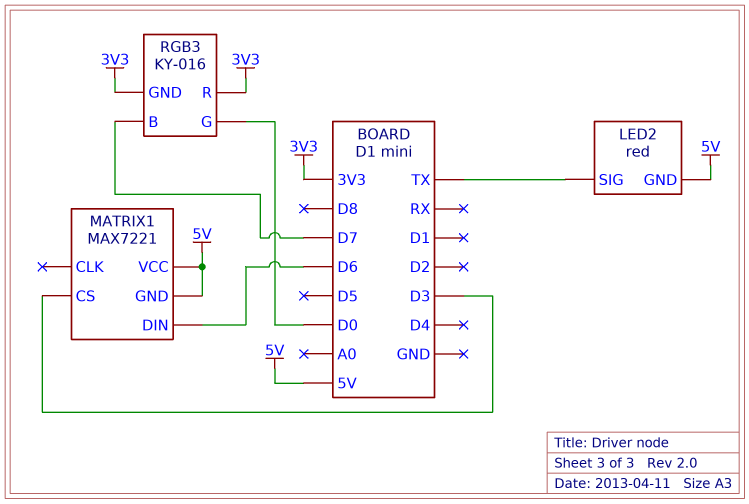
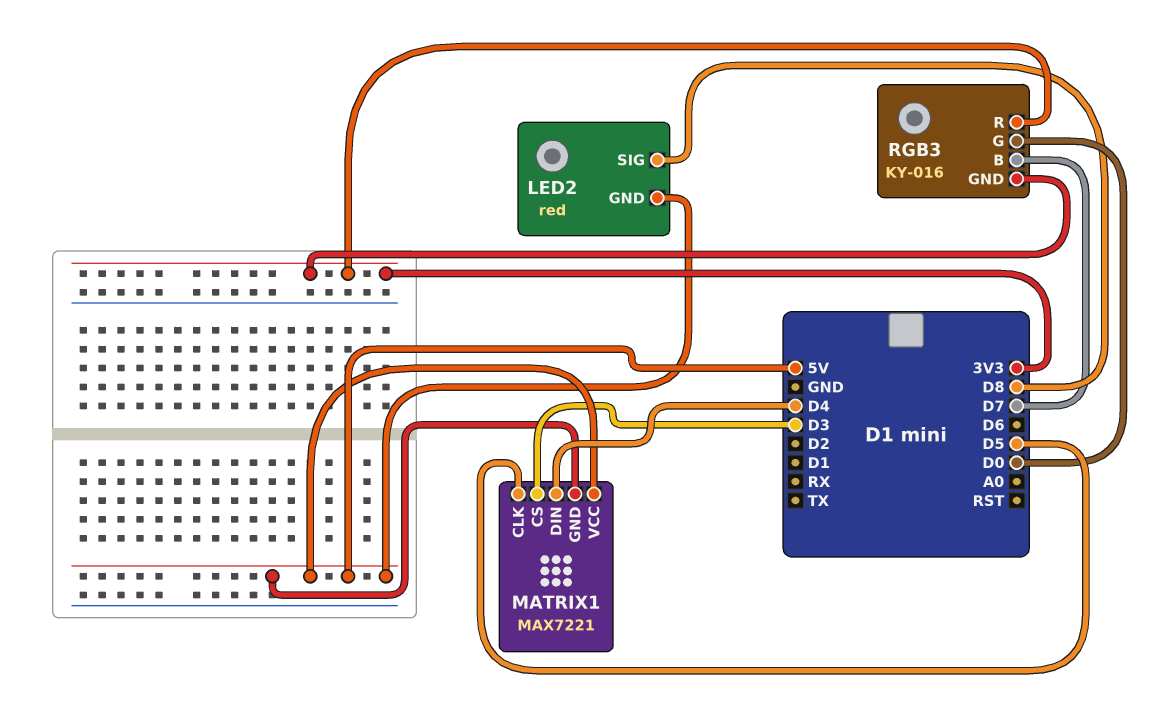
LED2 pin SIG: TX -> D8
MATRIX1 pin CLK: none -> D5
MATRIX1 pin DIN: D6 -> D4

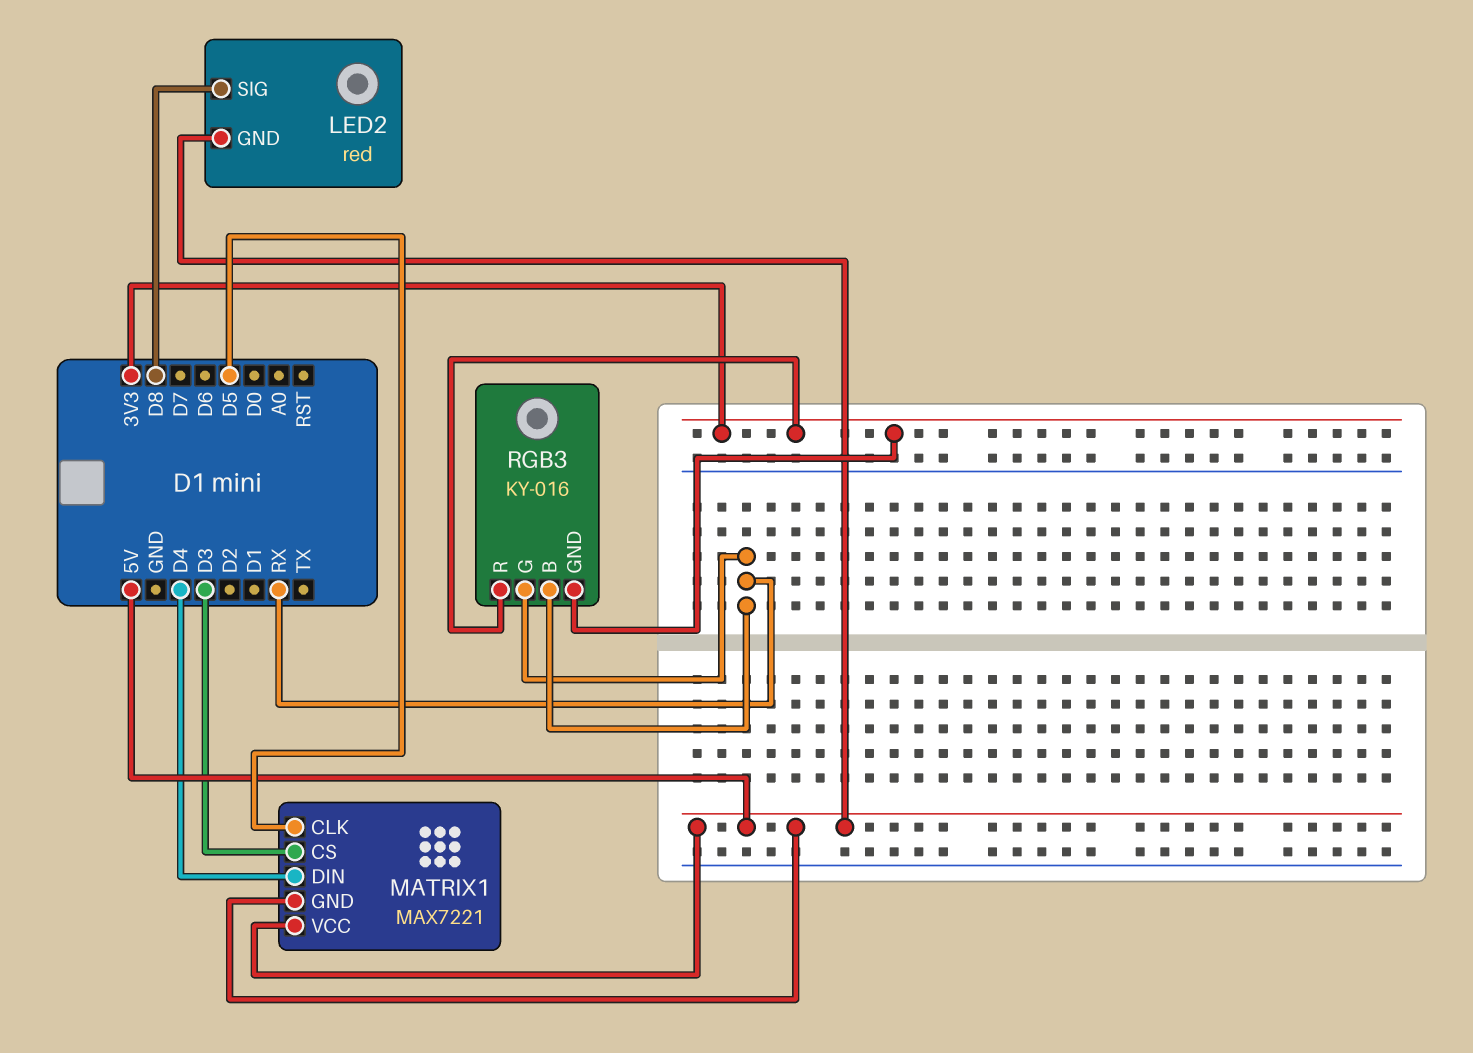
RGB3 pin B: D7 -> RX
RGB3 pin G: D0 -> RX

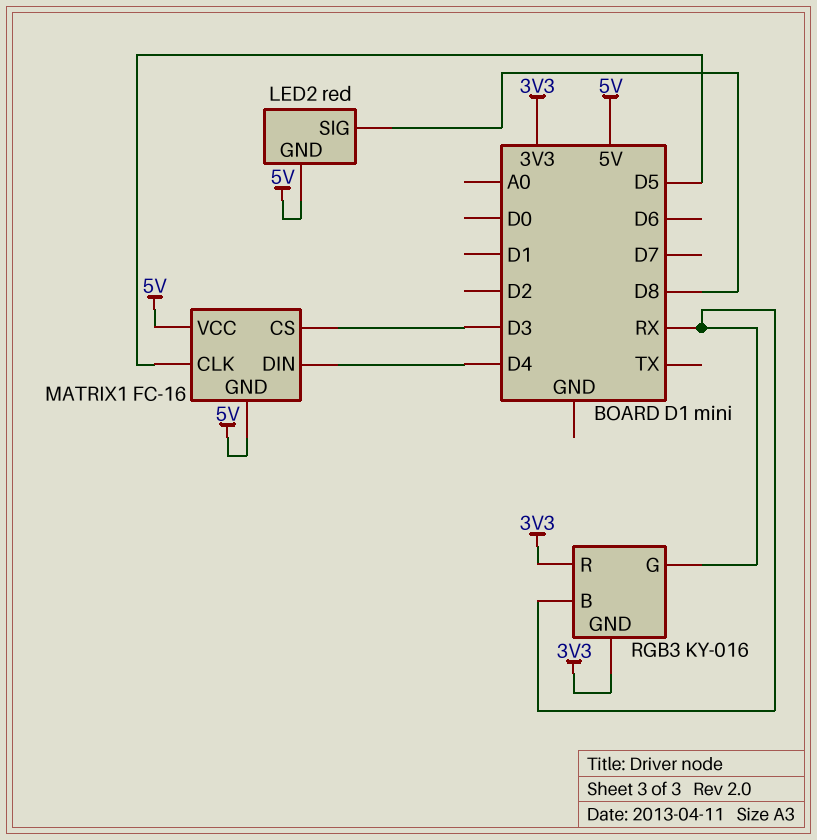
MATRIX1: MAX7221 -> FC-16

